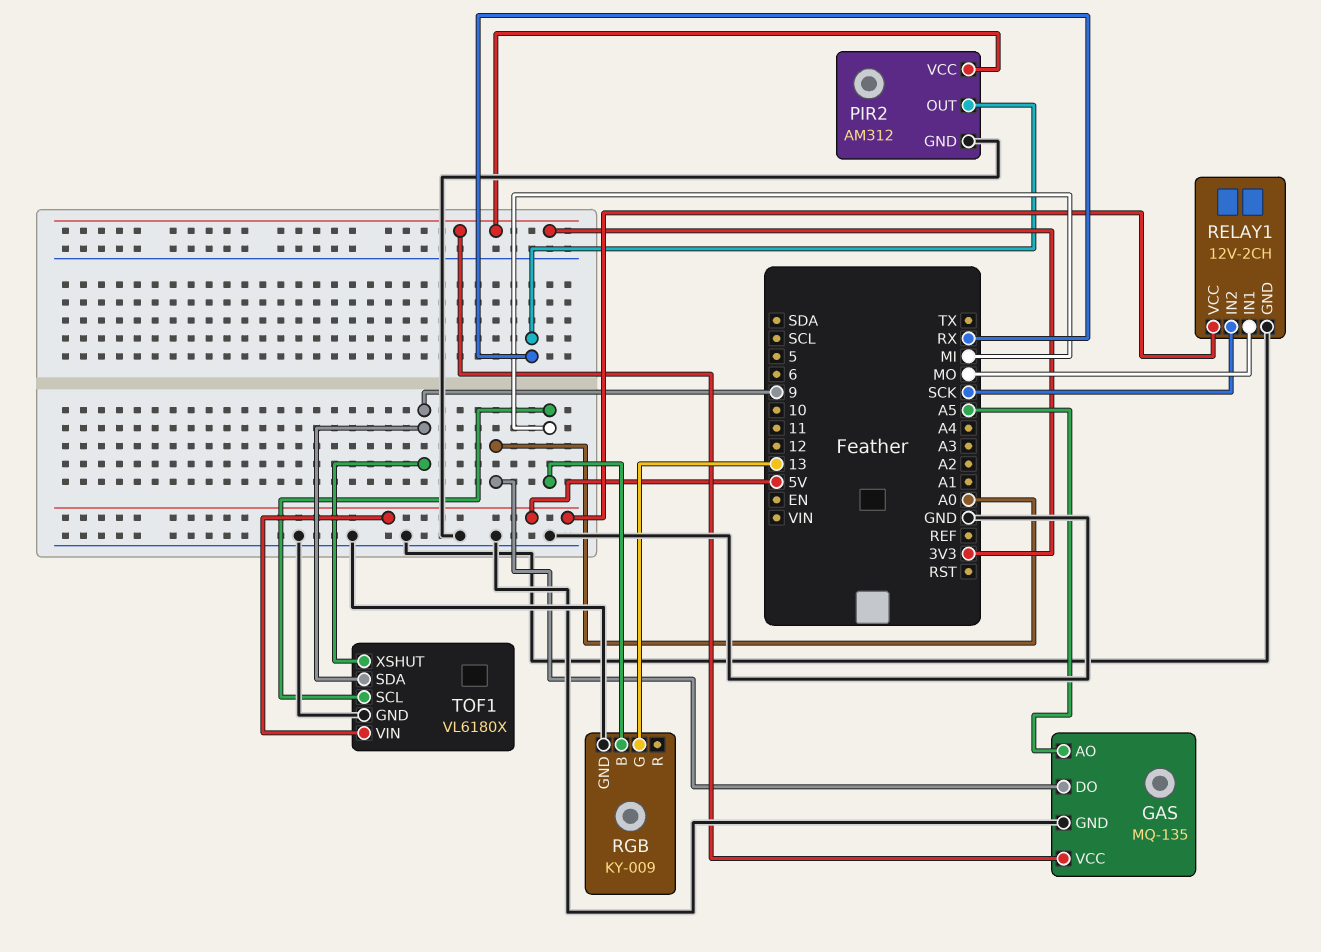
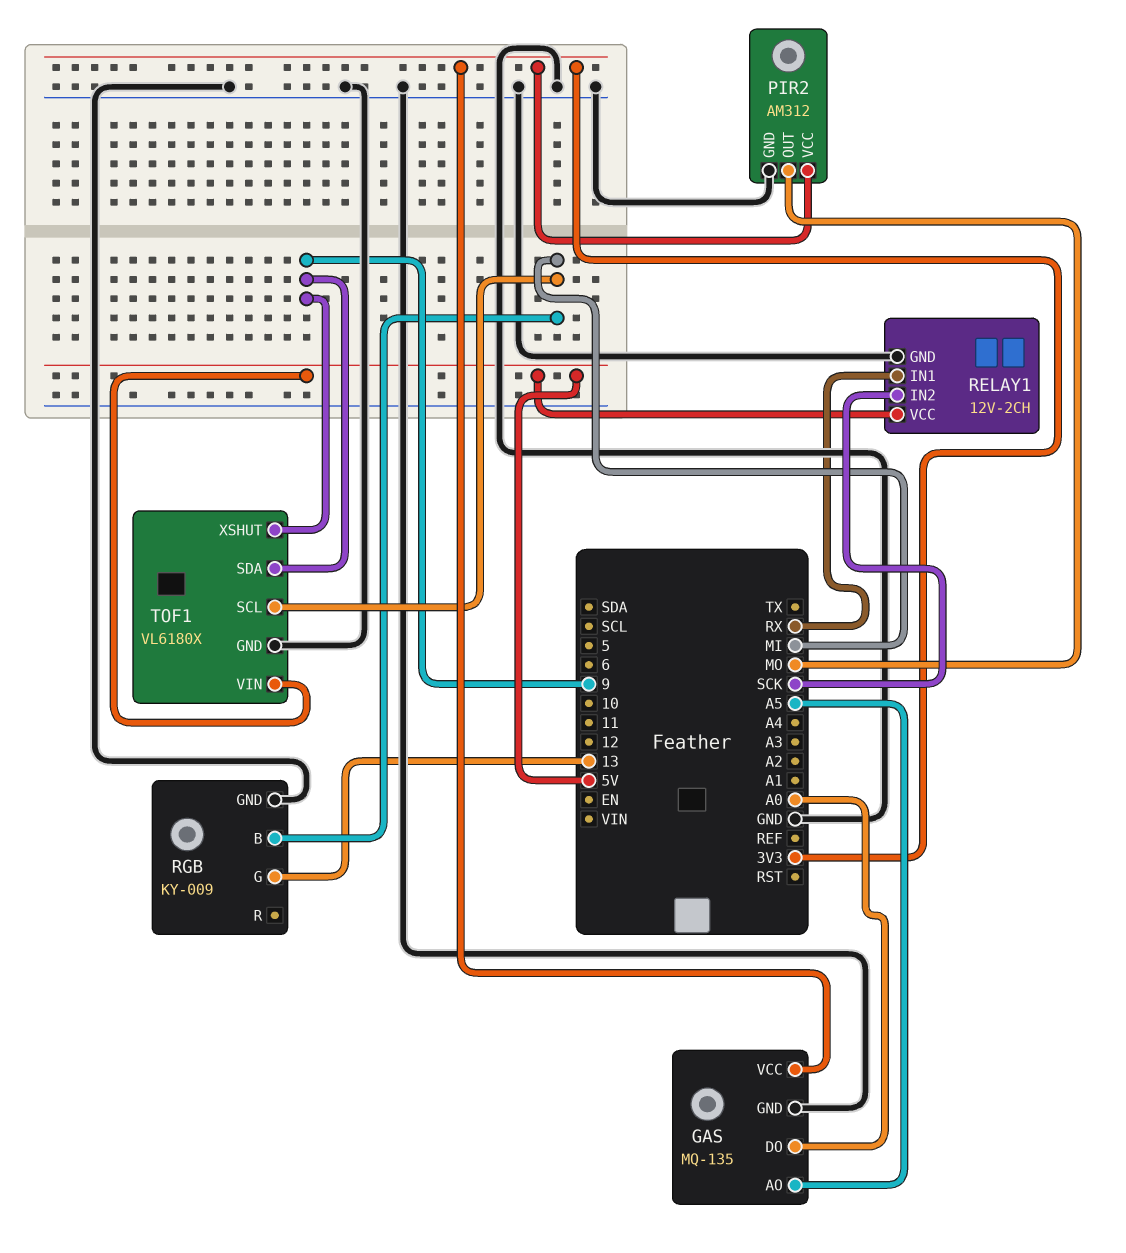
PIR2 pin OUT: RX -> MO
RELAY1 pin IN1: MO -> RX

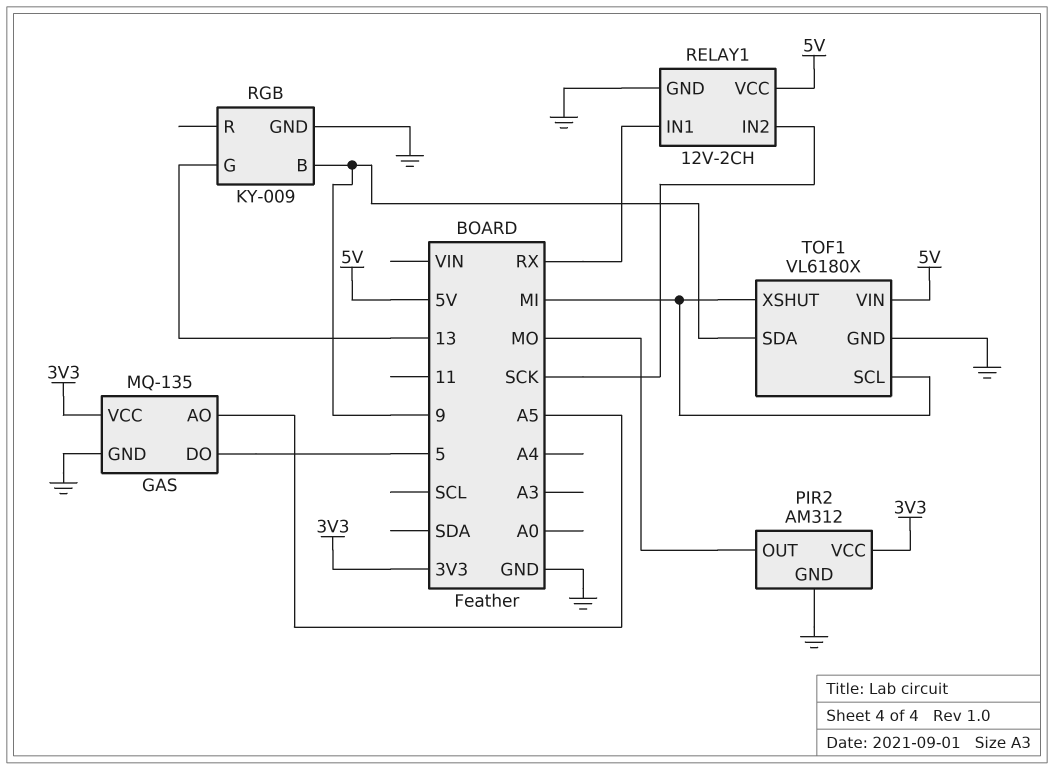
GAS pin DO: A0 -> 5
RGB pin B: MI -> 9
TOF1 pin XSHUT: 9 -> MI

